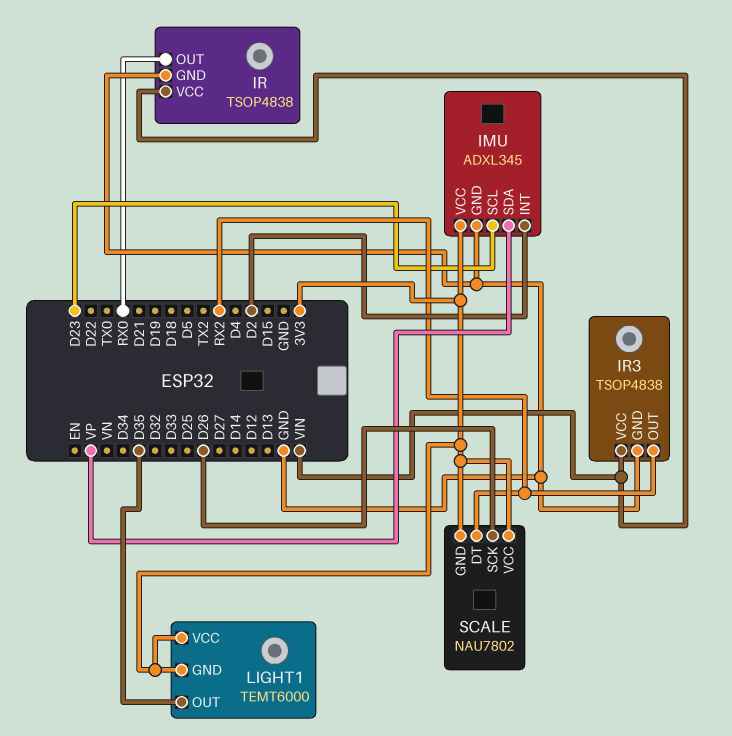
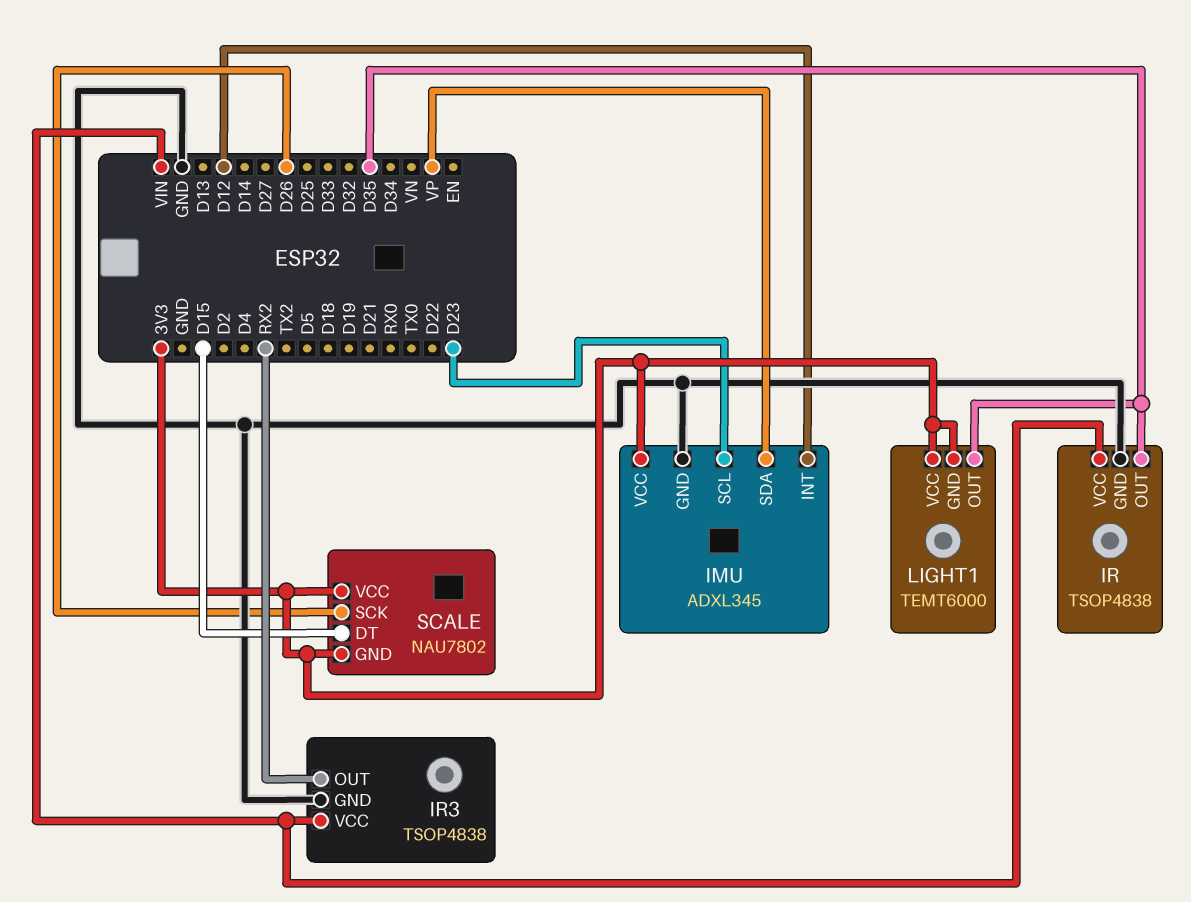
IMU pin INT: D2 -> D12
IR pin OUT: RX0 -> D35
SCALE pin DT: RX2 -> D15

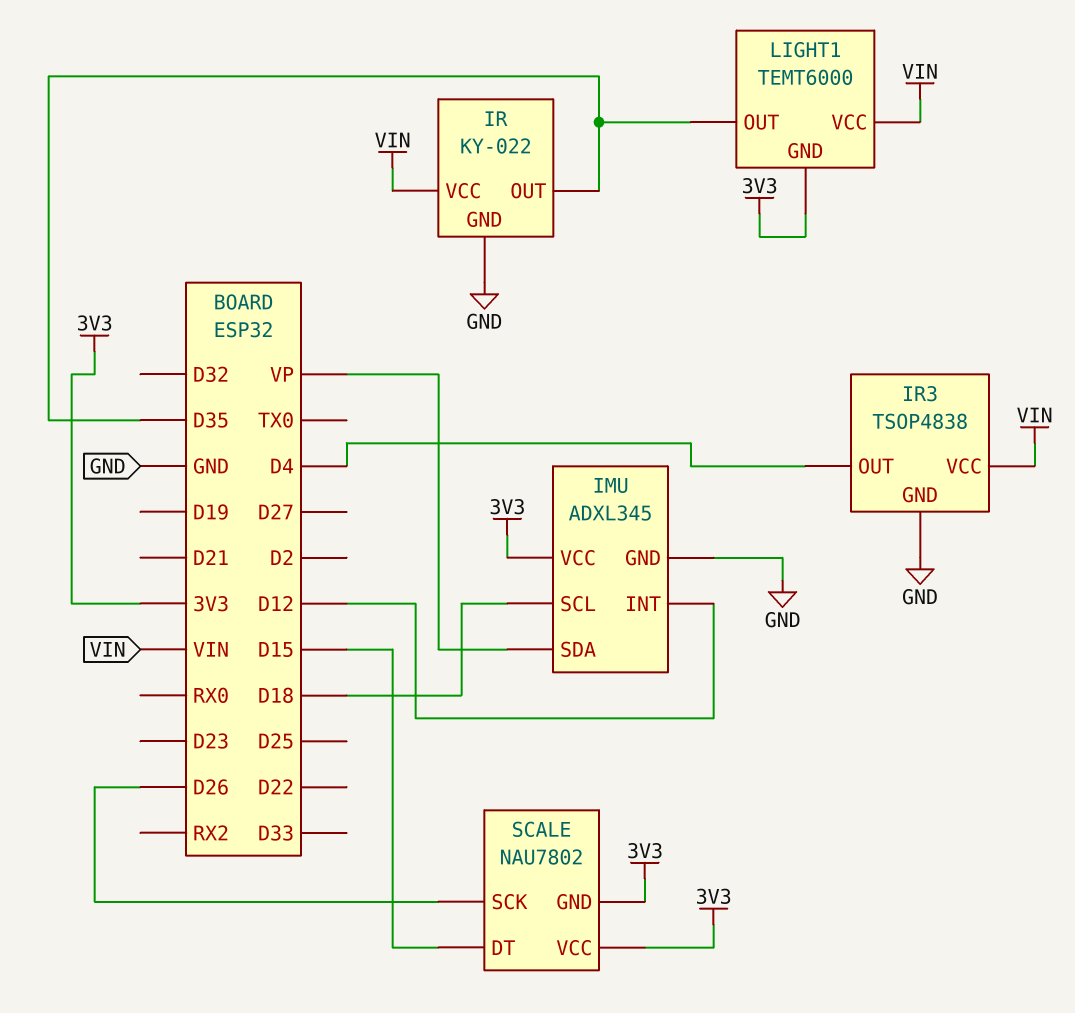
IMU pin SCL: D23 -> D18
IR: TSOP4838 -> KY-022
IR3 pin OUT: RX2 -> D4
LIGHT1 pin VCC: 3V3 -> VIN

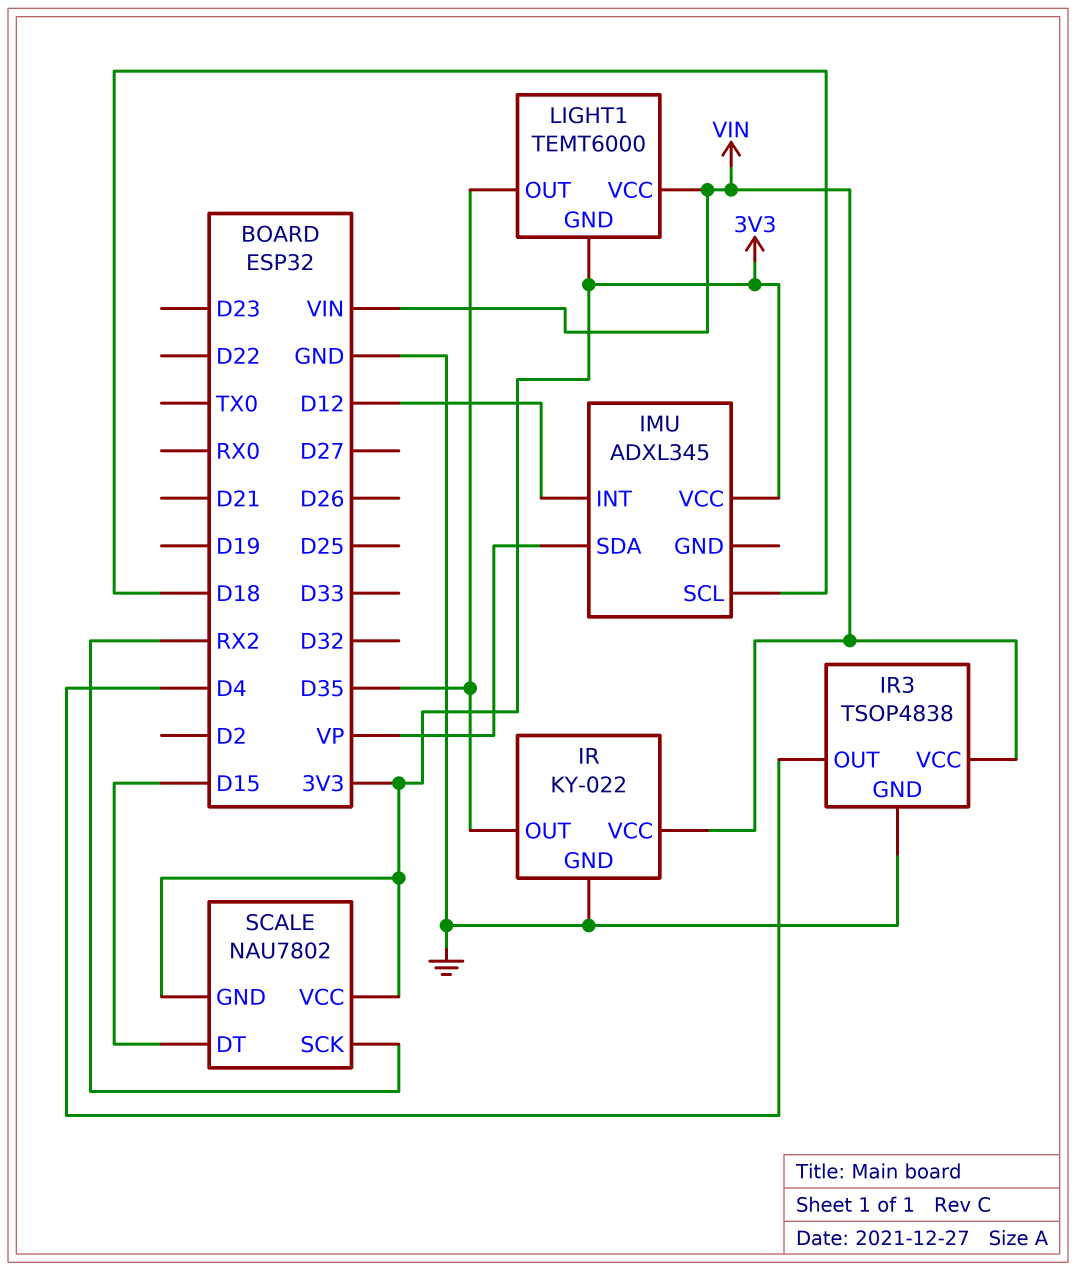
IMU pin GND: GND -> none
SCALE pin SCK: D26 -> RX2

